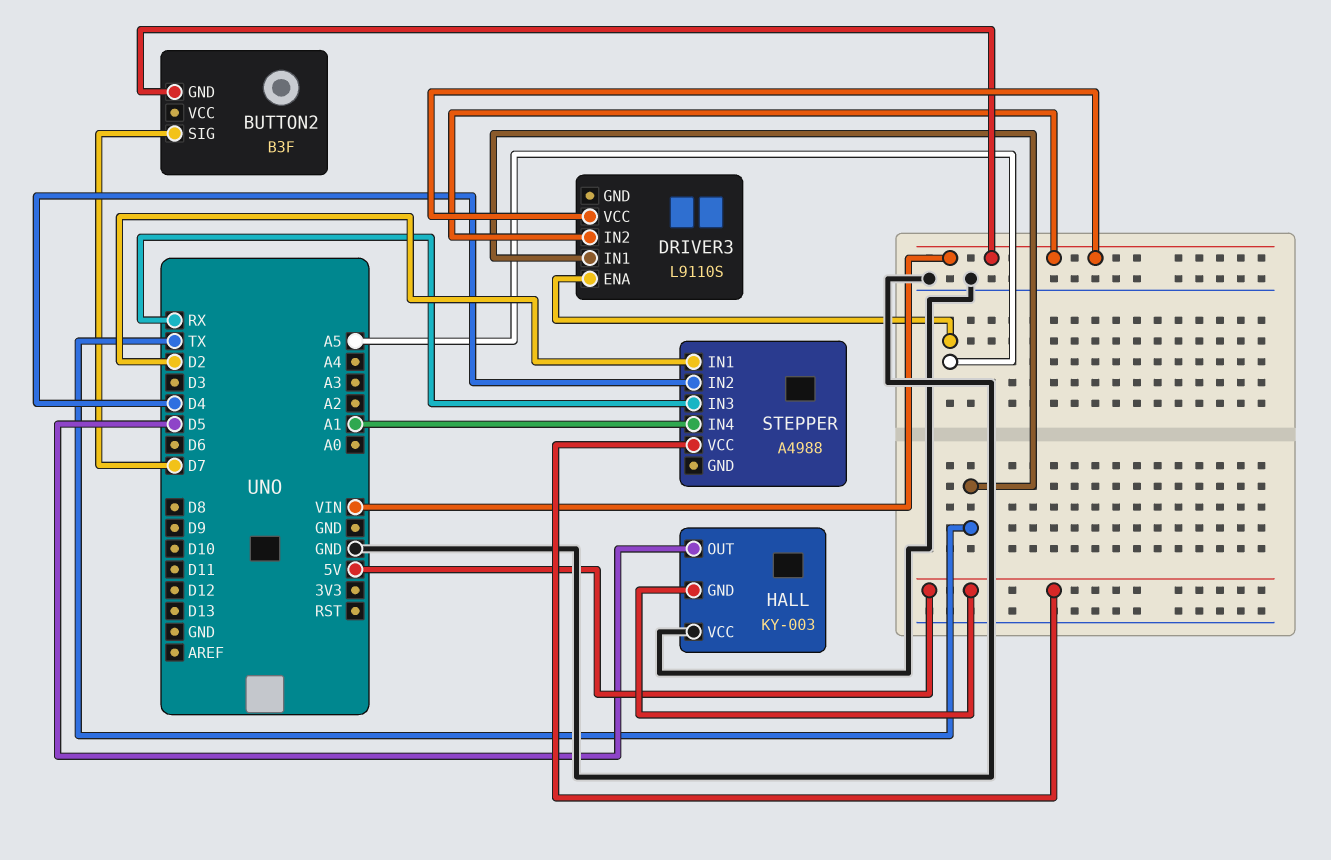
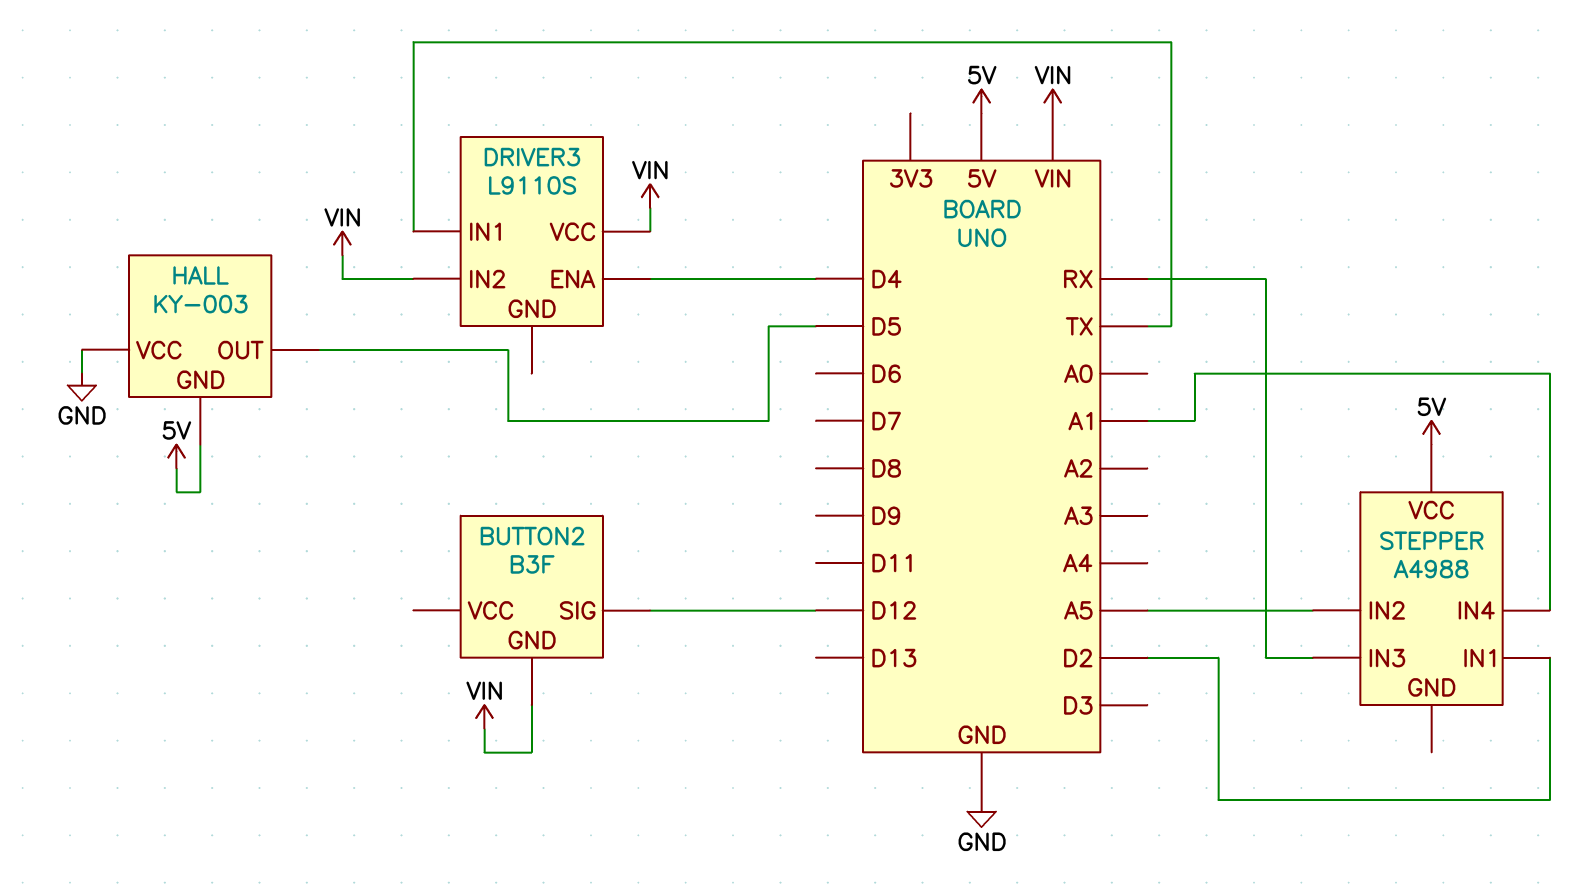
BUTTON2 pin SIG: D7 -> D12
DRIVER3 pin ENA: A5 -> D4
STEPPER pin IN2: D4 -> A5

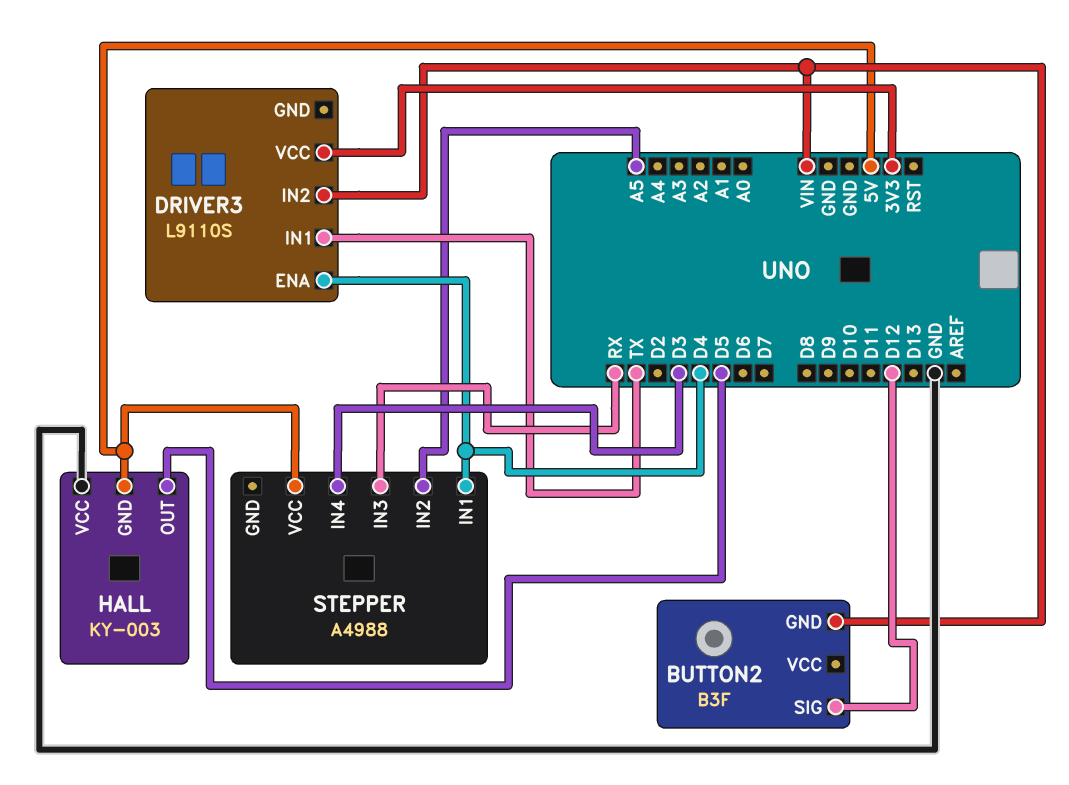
DRIVER3 pin VCC: VIN -> 3V3
STEPPER pin IN1: D2 -> D4
STEPPER pin IN4: A1 -> D3

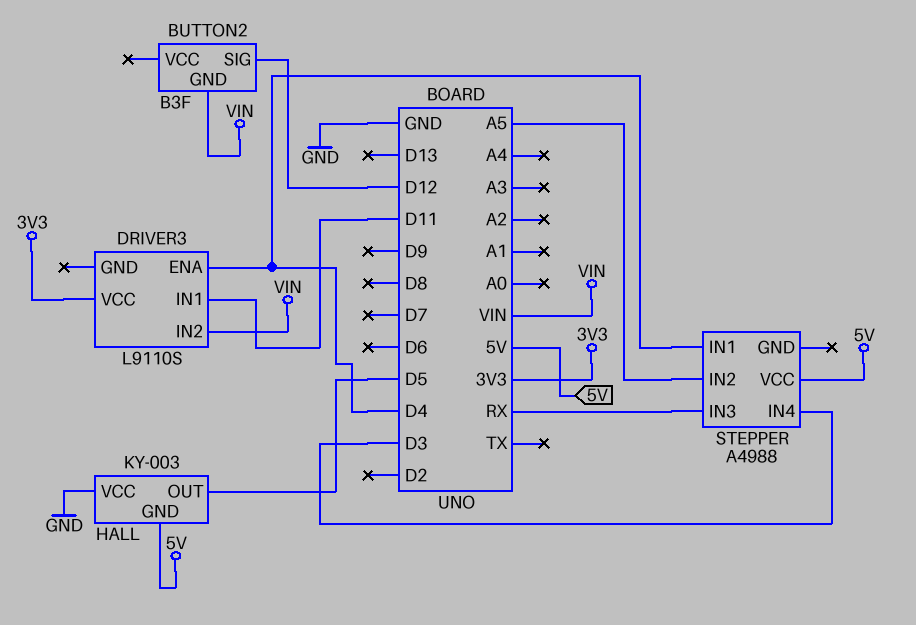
DRIVER3 pin IN1: TX -> D11

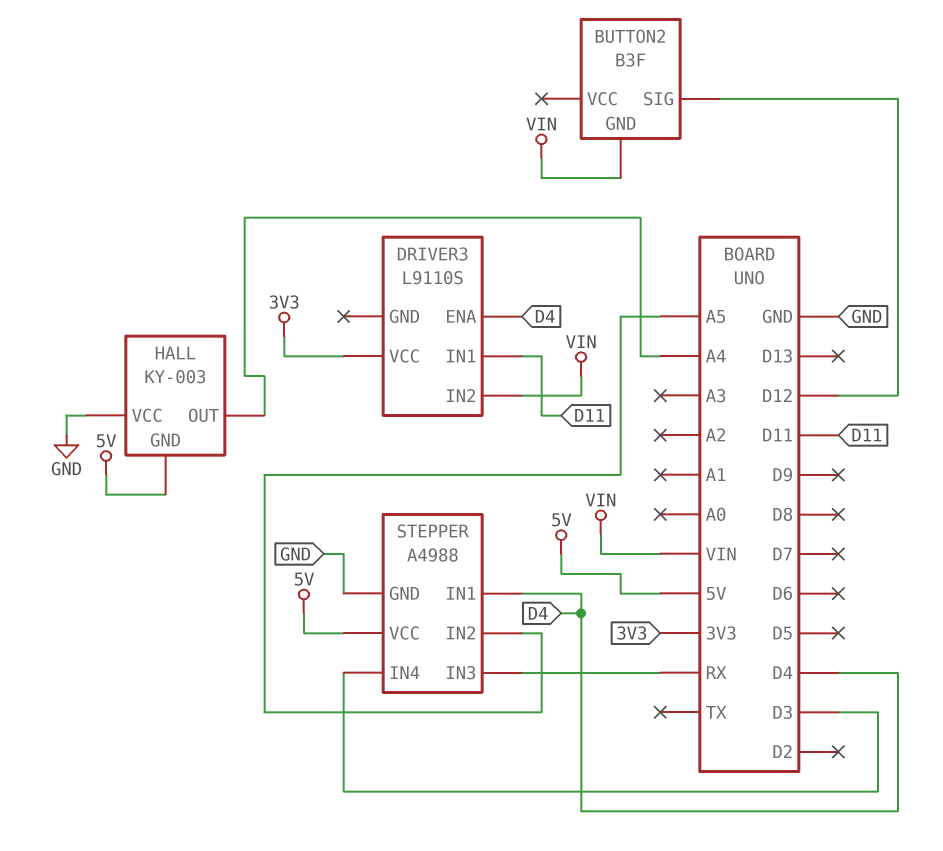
HALL pin OUT: D5 -> A4
STEPPER pin GND: none -> GND

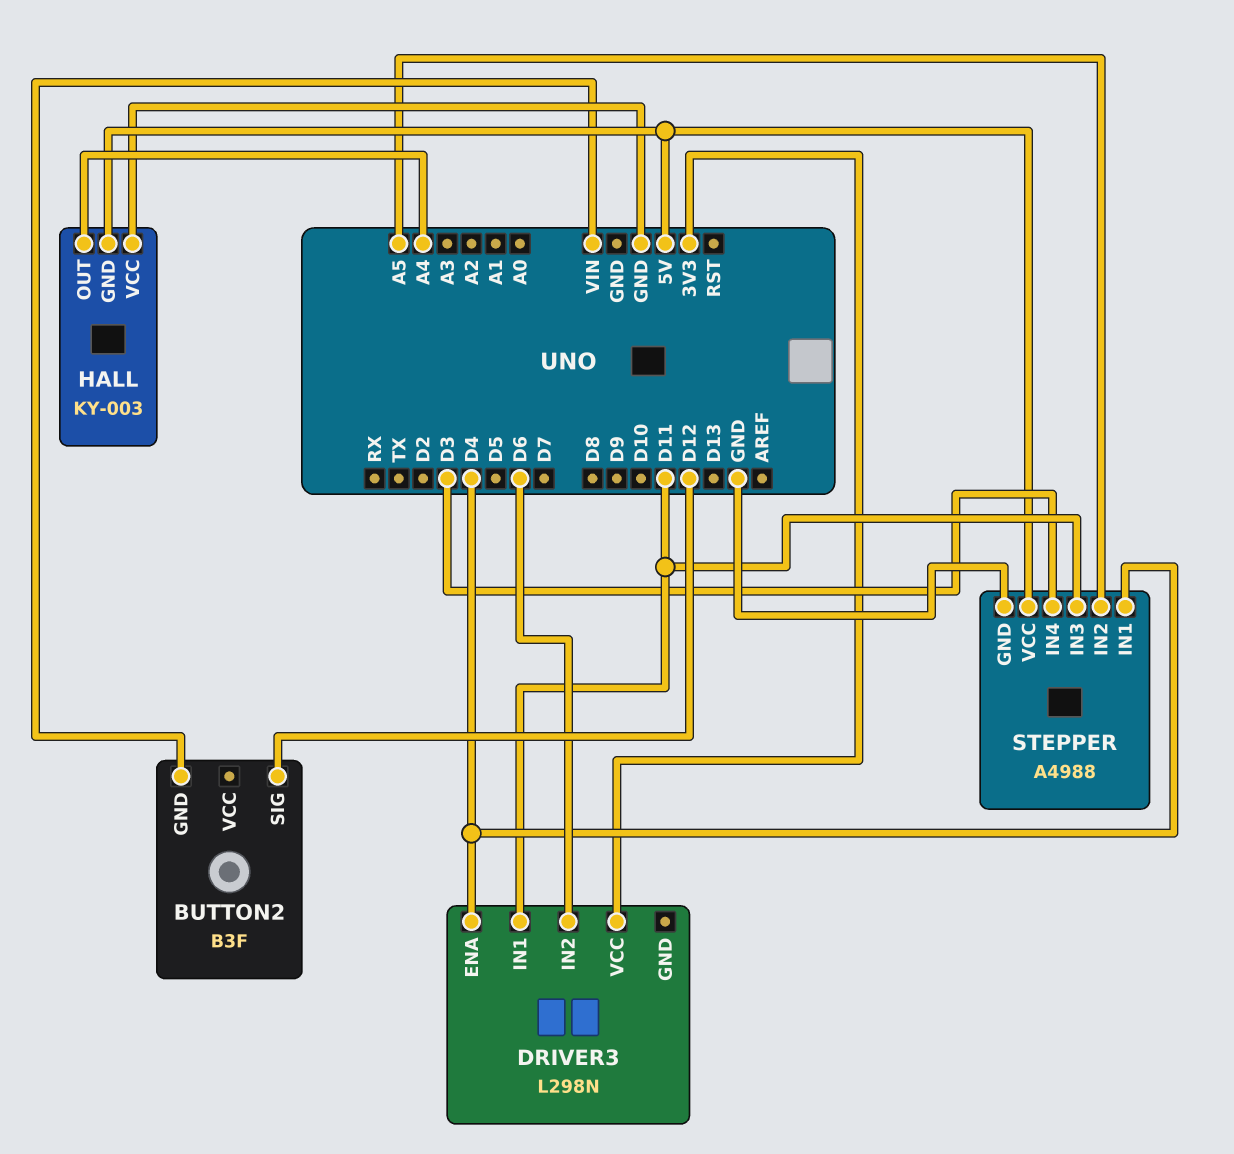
DRIVER3: L9110S -> L298N
DRIVER3 pin IN2: VIN -> D6
STEPPER pin IN3: RX -> D11

